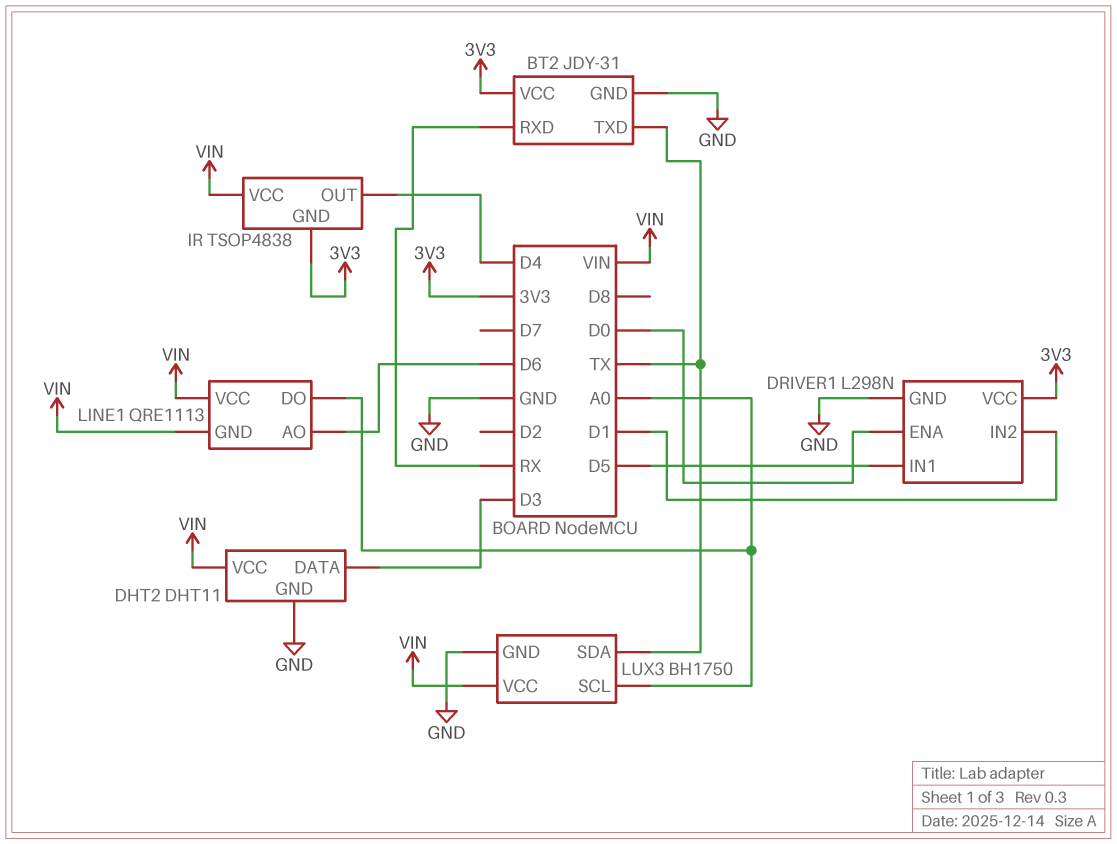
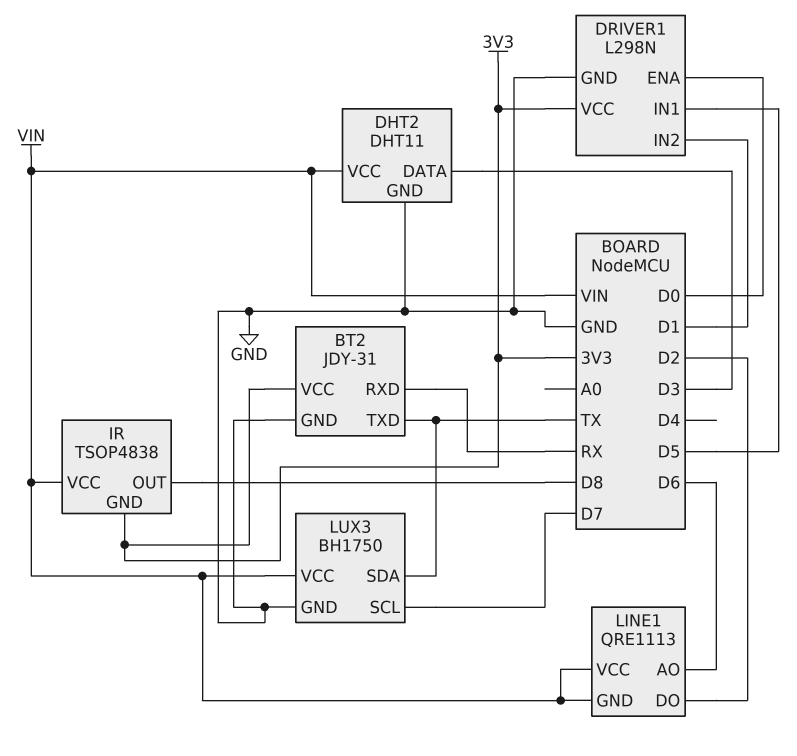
IR pin OUT: D4 -> D8
LINE1 pin DO: A0 -> D2
LUX3 pin SCL: A0 -> D7

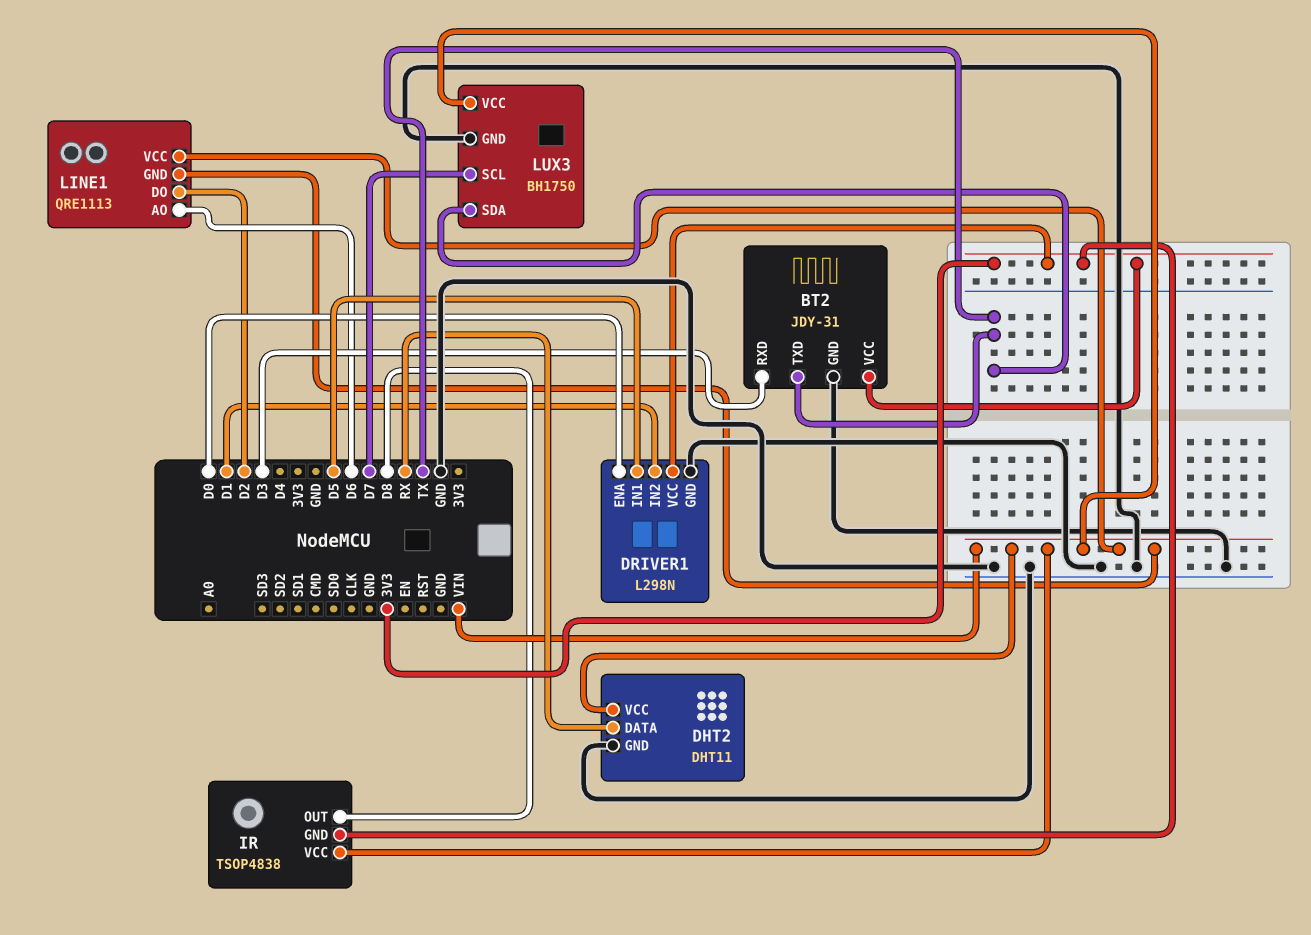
BT2 pin RXD: RX -> D3
DHT2 pin DATA: D3 -> RX

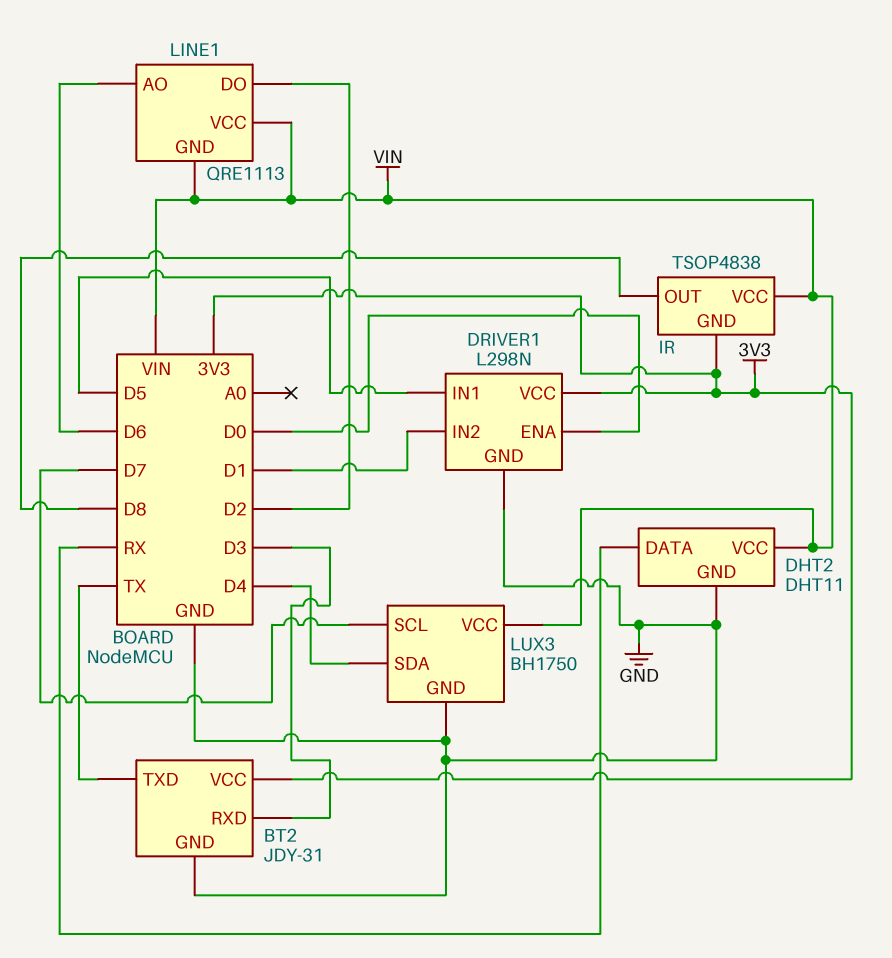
LUX3 pin SDA: TX -> D4

